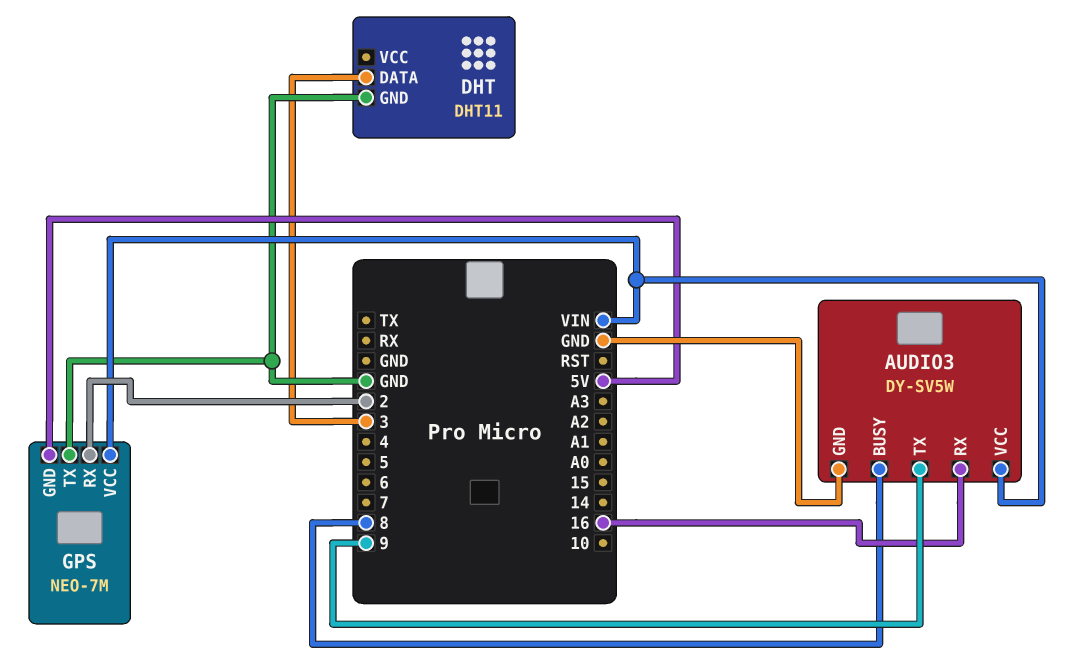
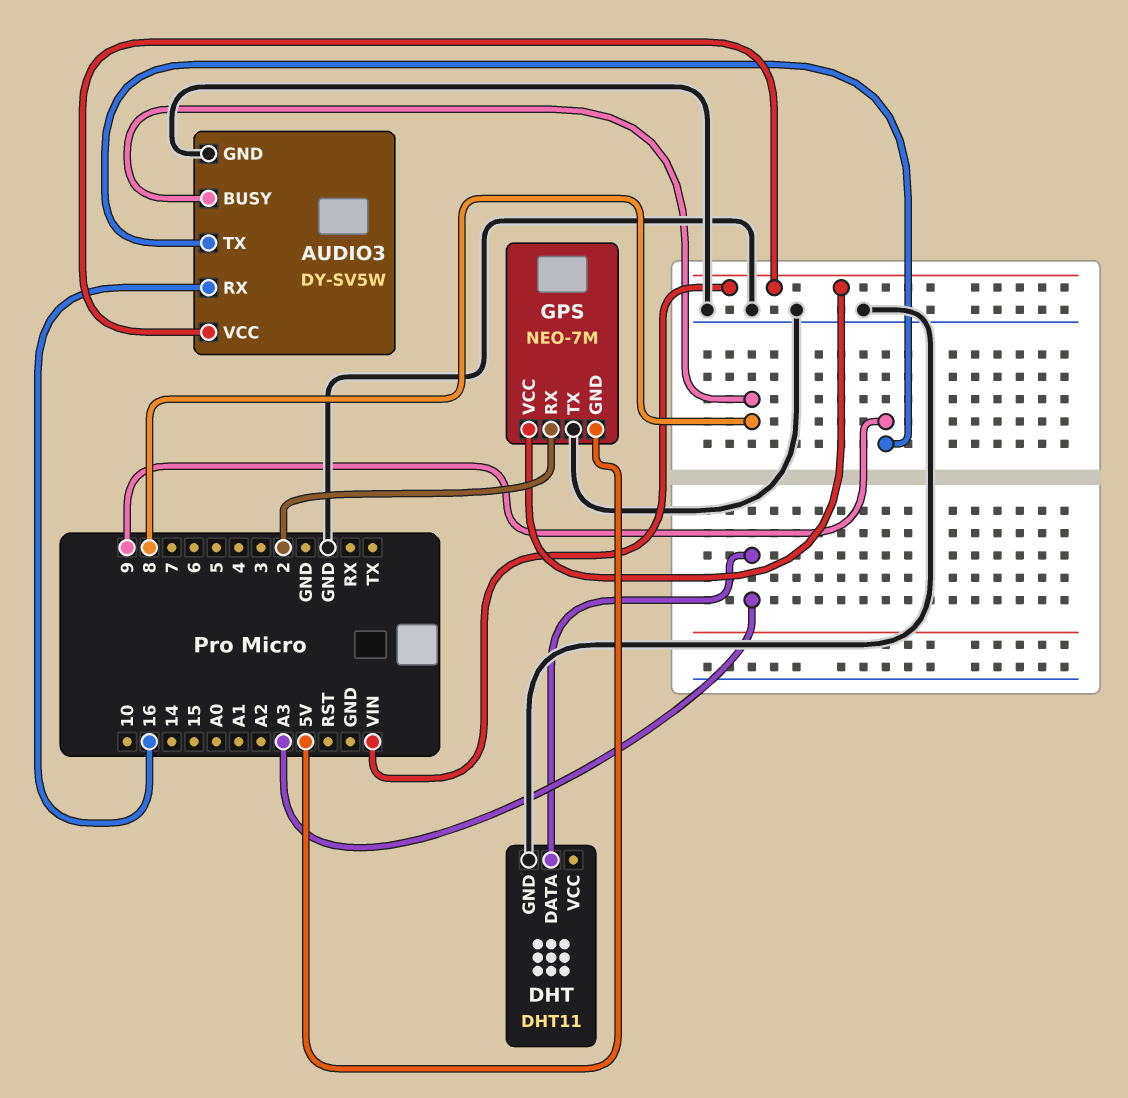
DHT pin DATA: 3 -> A3

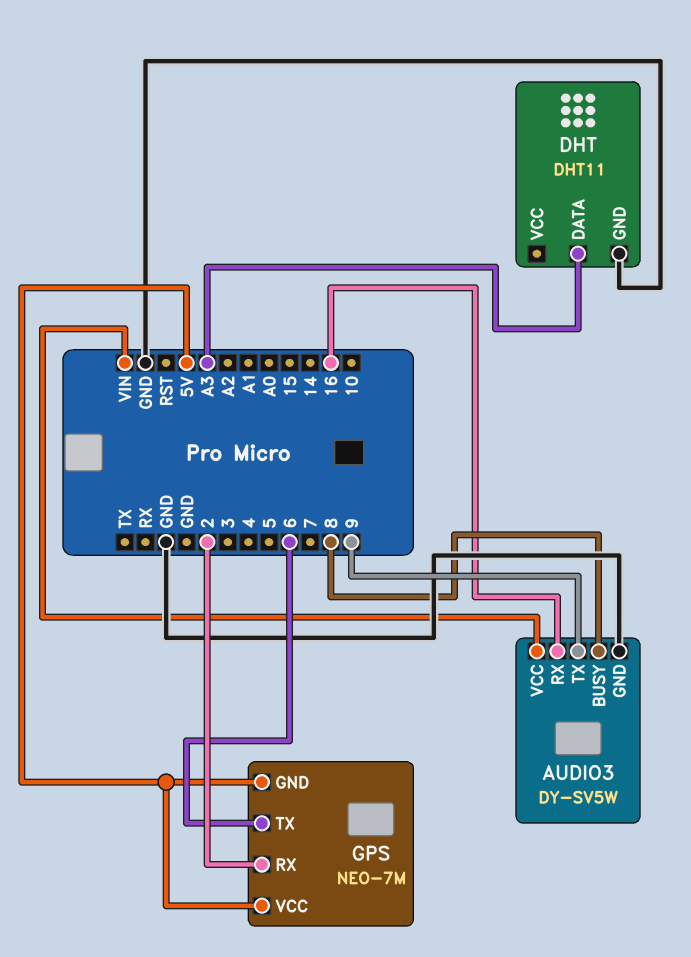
GPS pin TX: GND -> 6
GPS pin VCC: VIN -> 5V

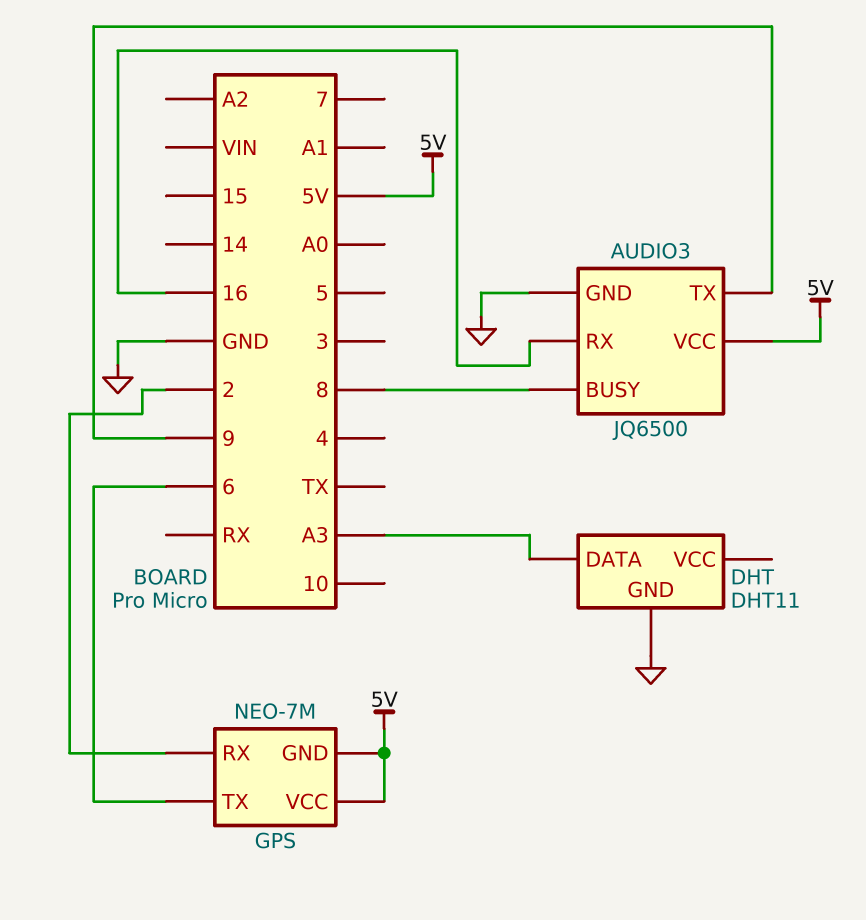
AUDIO3: DY-SV5W -> JQ6500
AUDIO3 pin VCC: VIN -> 5V

